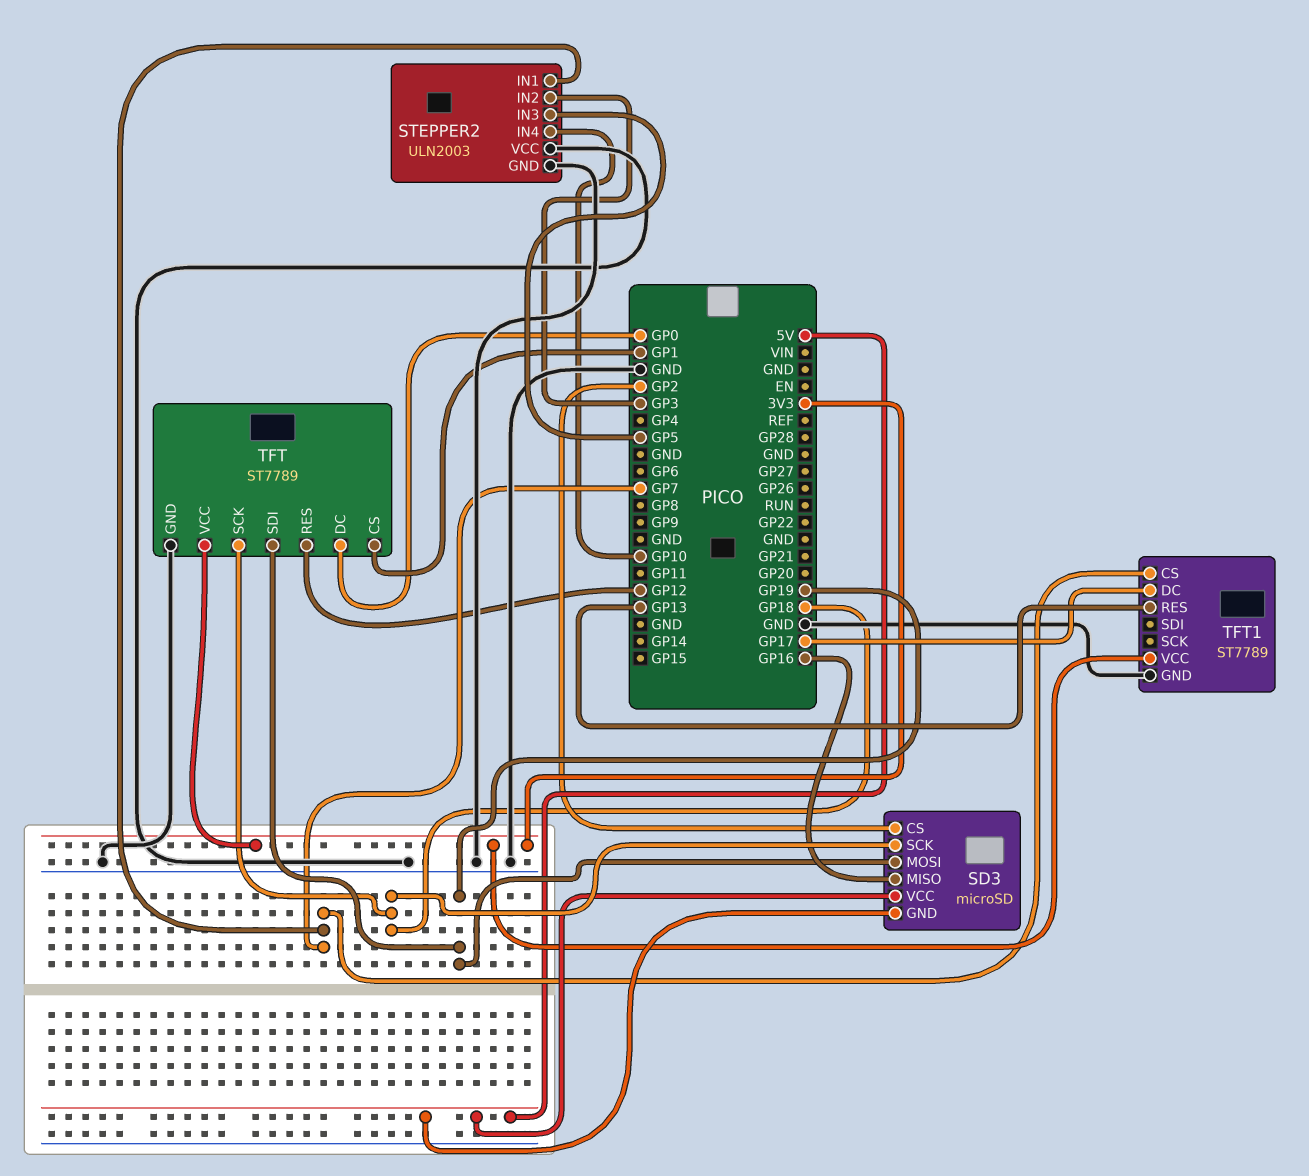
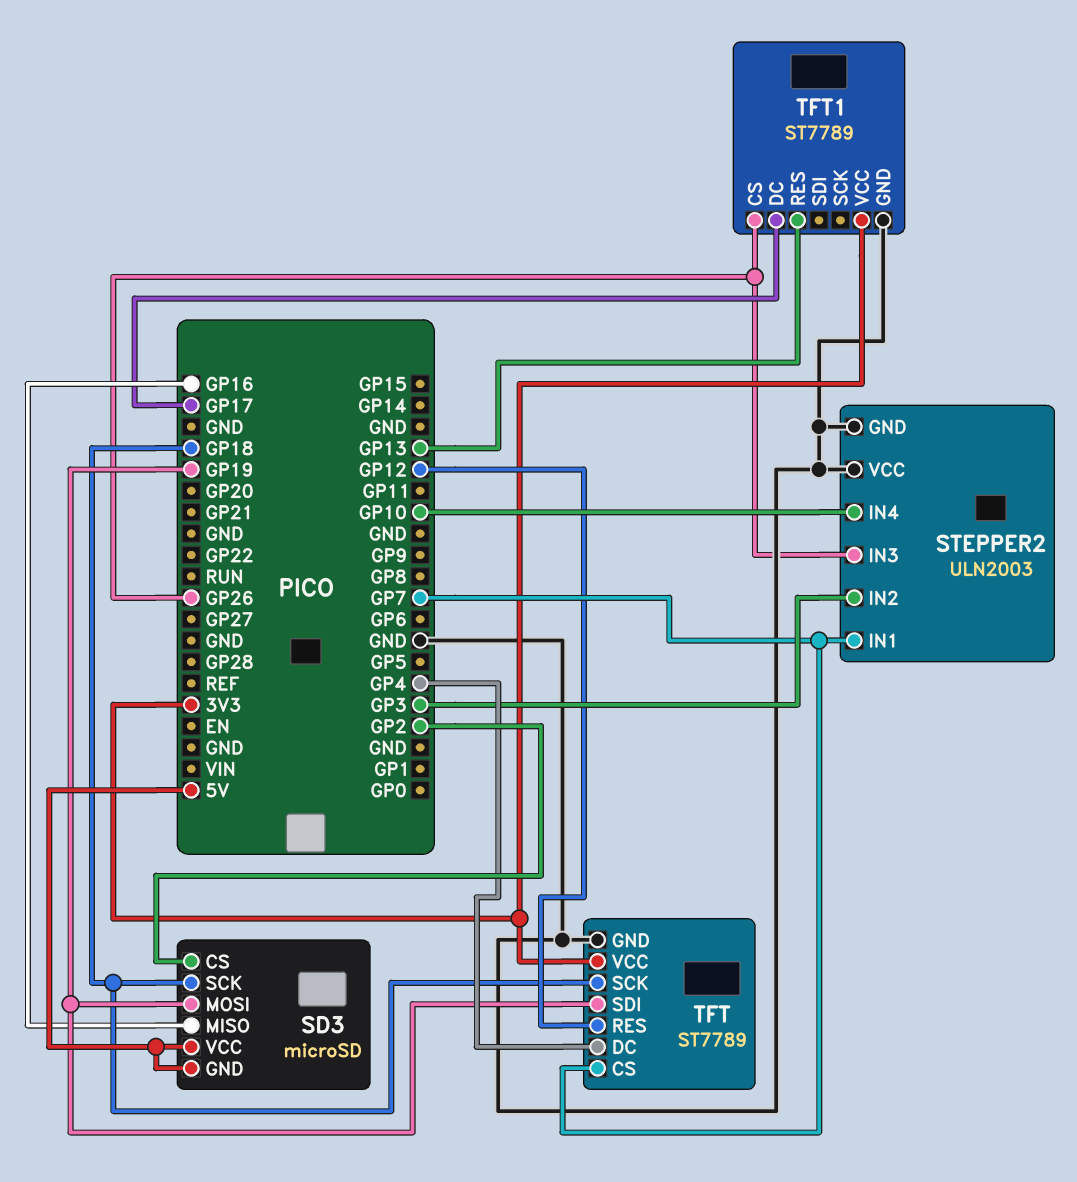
STEPPER2 pin IN3: GP5 -> GP26
TFT pin CS: GP1 -> GP7
TFT pin DC: GP0 -> GP4
TFT1 pin CS: GP7 -> GP26

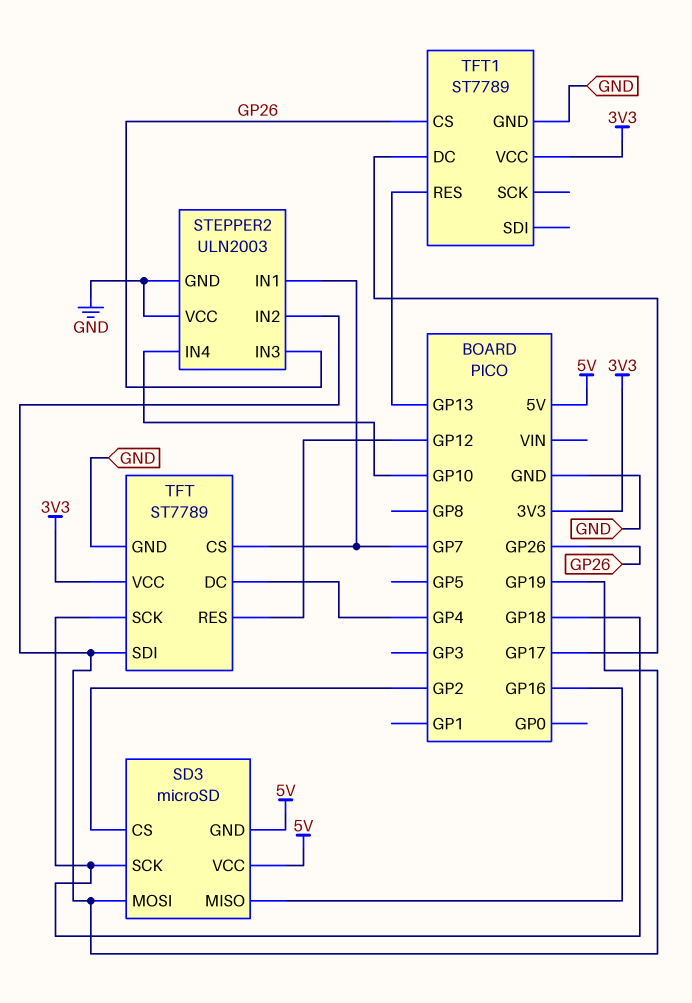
STEPPER2 pin IN2: GP3 -> GP19

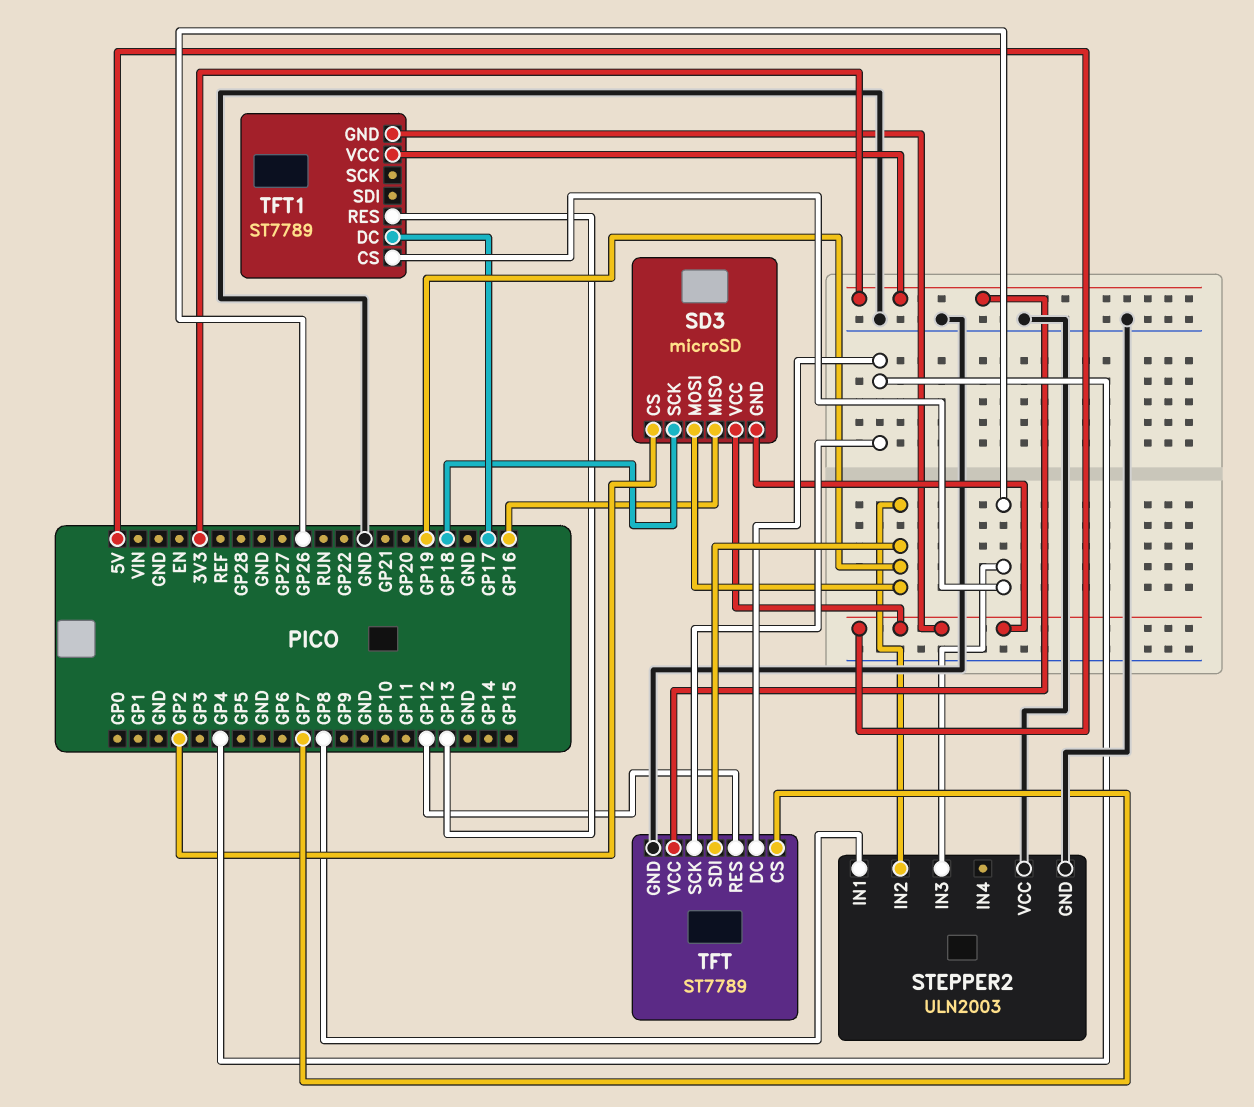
STEPPER2 pin IN1: GP7 -> GP8
STEPPER2 pin IN4: GP10 -> none
TFT pin SCK: GP18 -> GP4
TFT1 pin GND: GND -> 5V

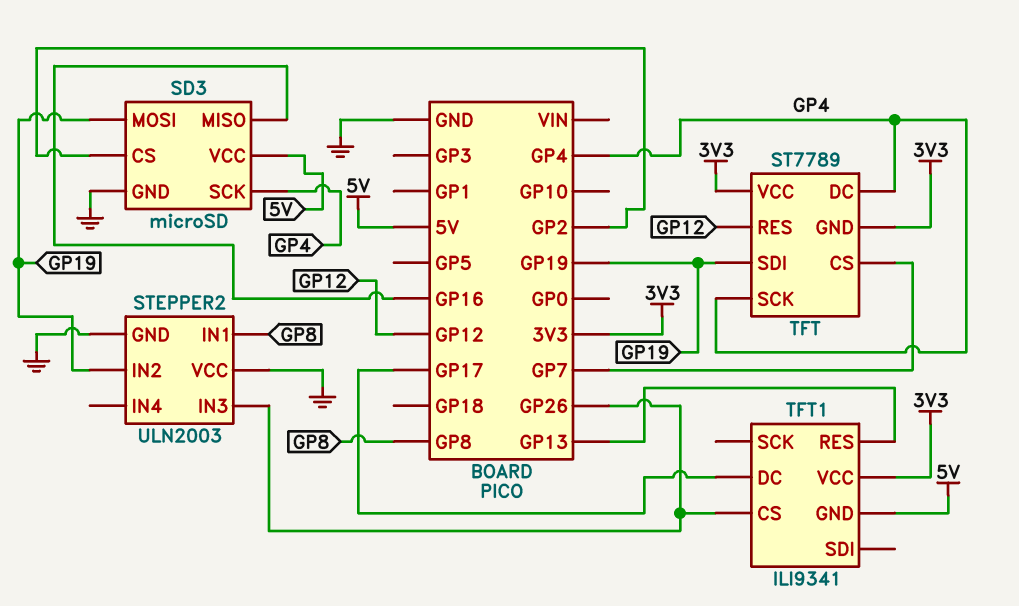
SD3 pin GND: 5V -> GND
SD3 pin SCK: GP18 -> GP4
TFT pin GND: GND -> 3V3
TFT1: ST7789 -> ILI9341

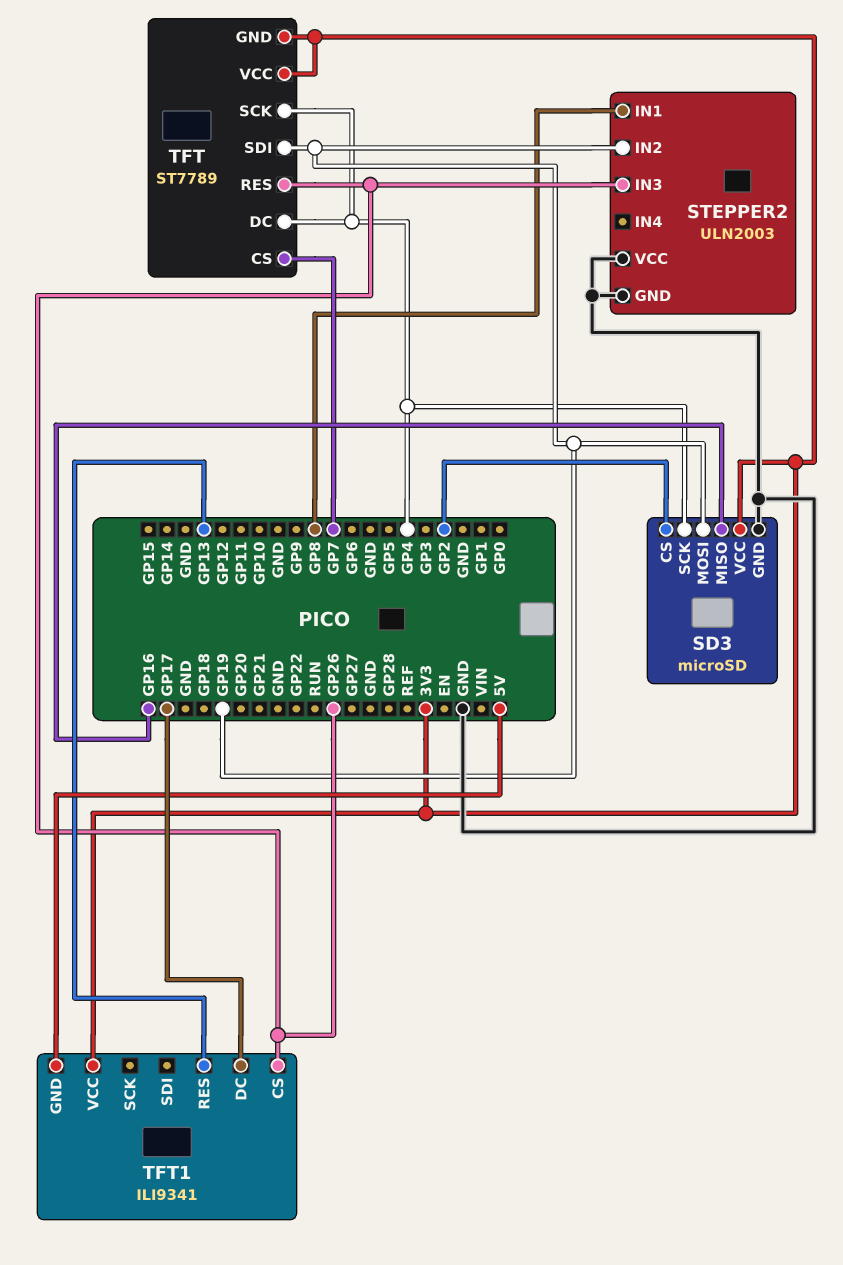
SD3 pin VCC: 5V -> 3V3
TFT pin RES: GP12 -> GP26

